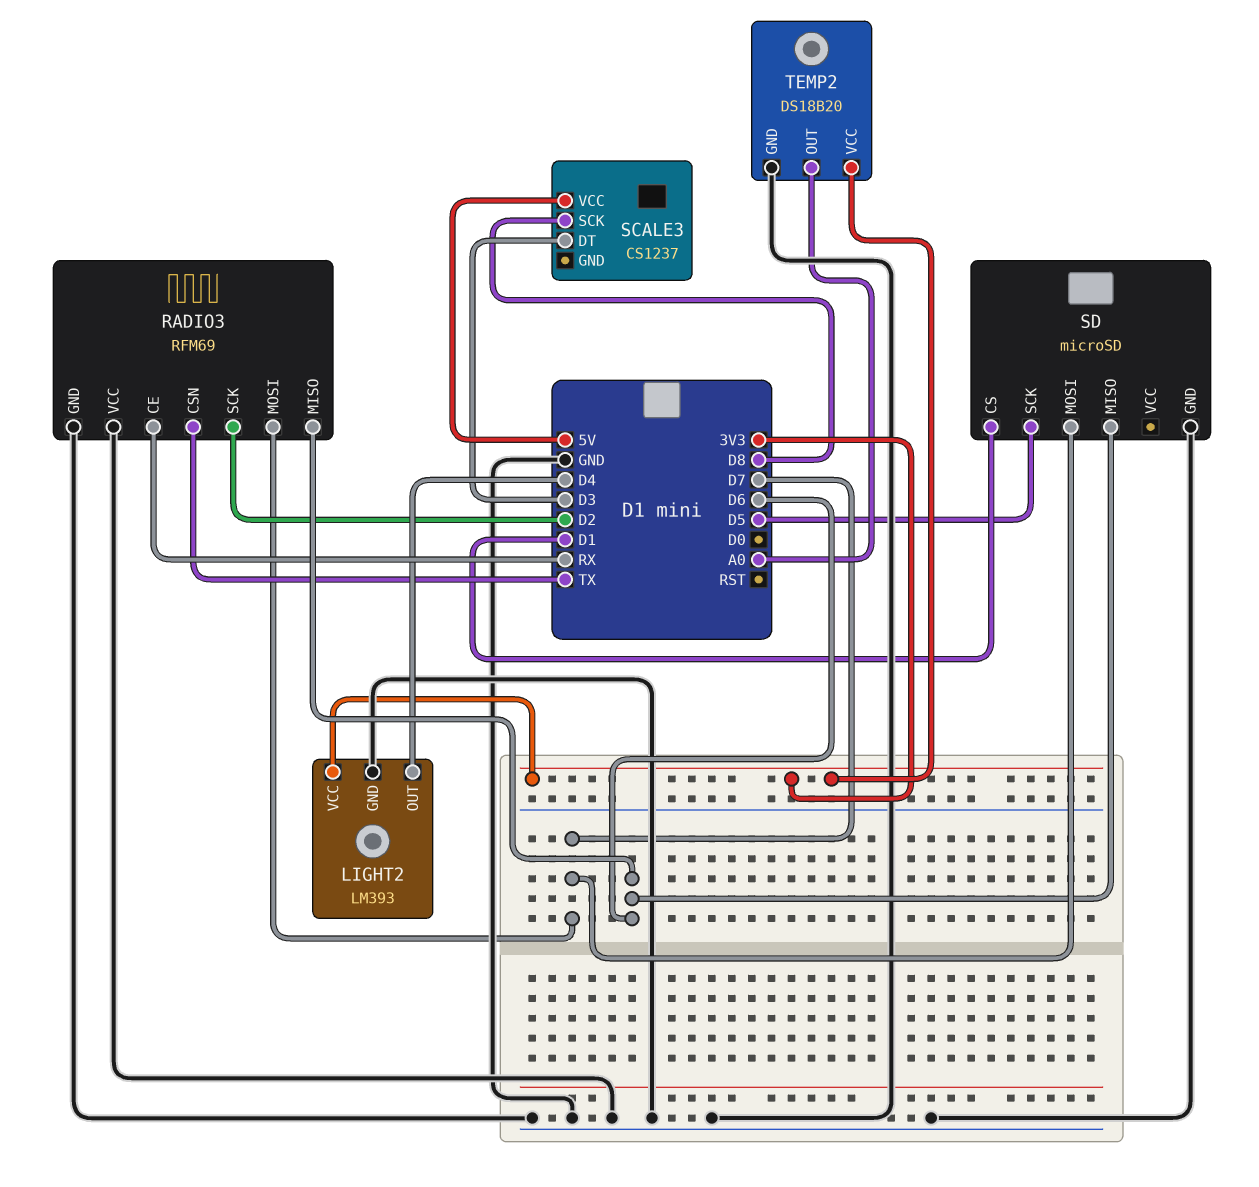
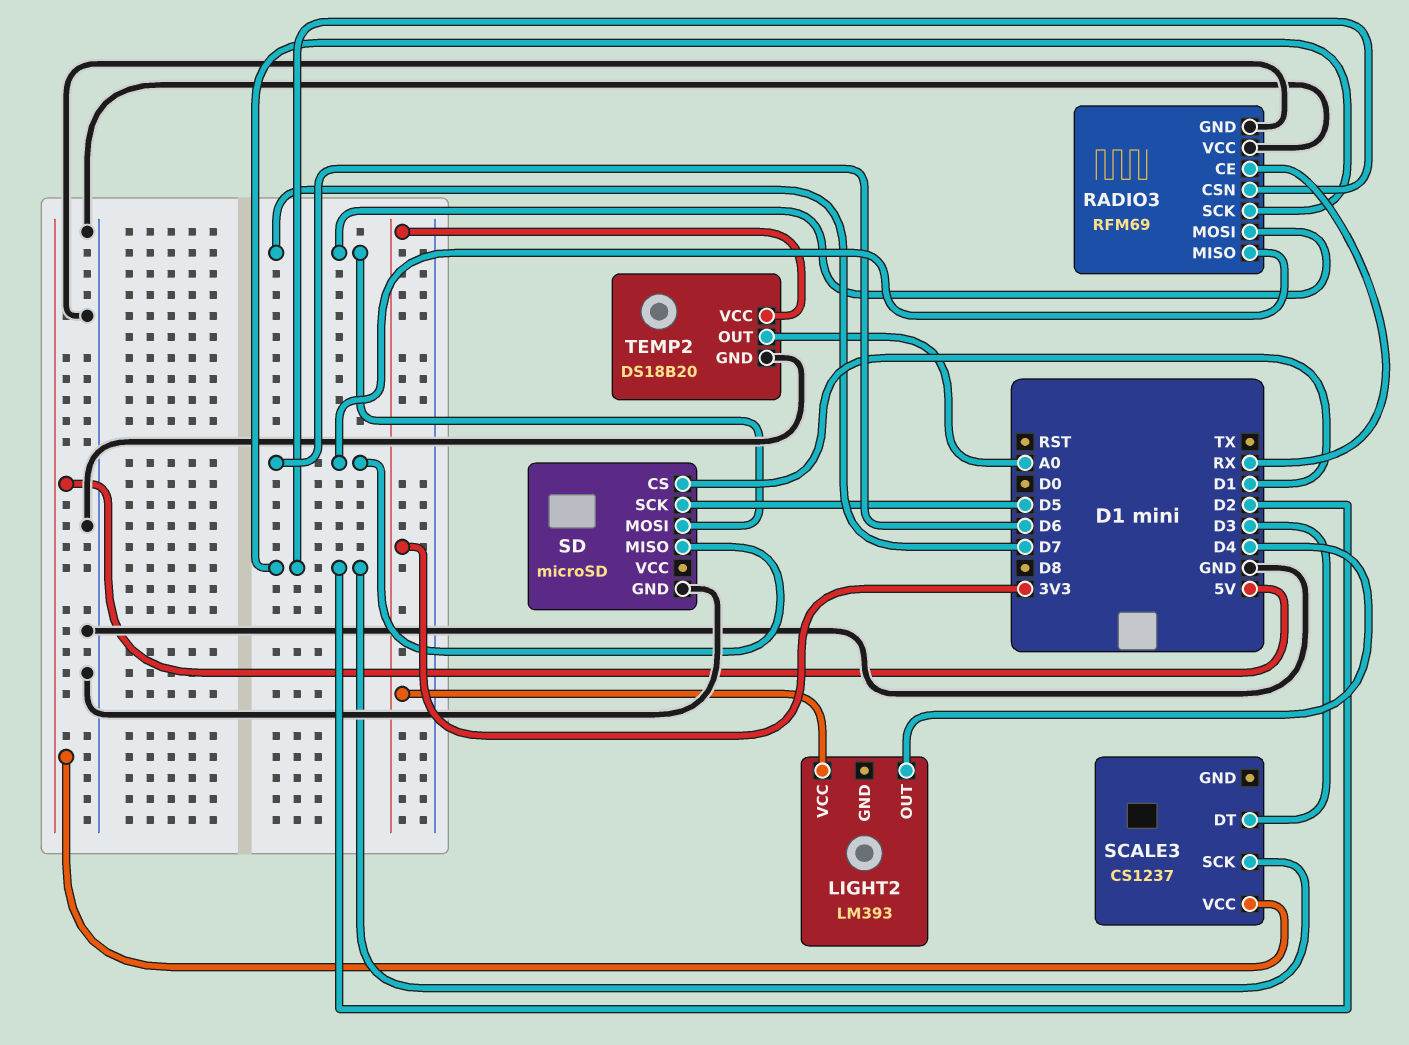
LIGHT2 pin GND: GND -> none
RADIO3 pin CSN: TX -> D2
SCALE3 pin SCK: D8 -> D2

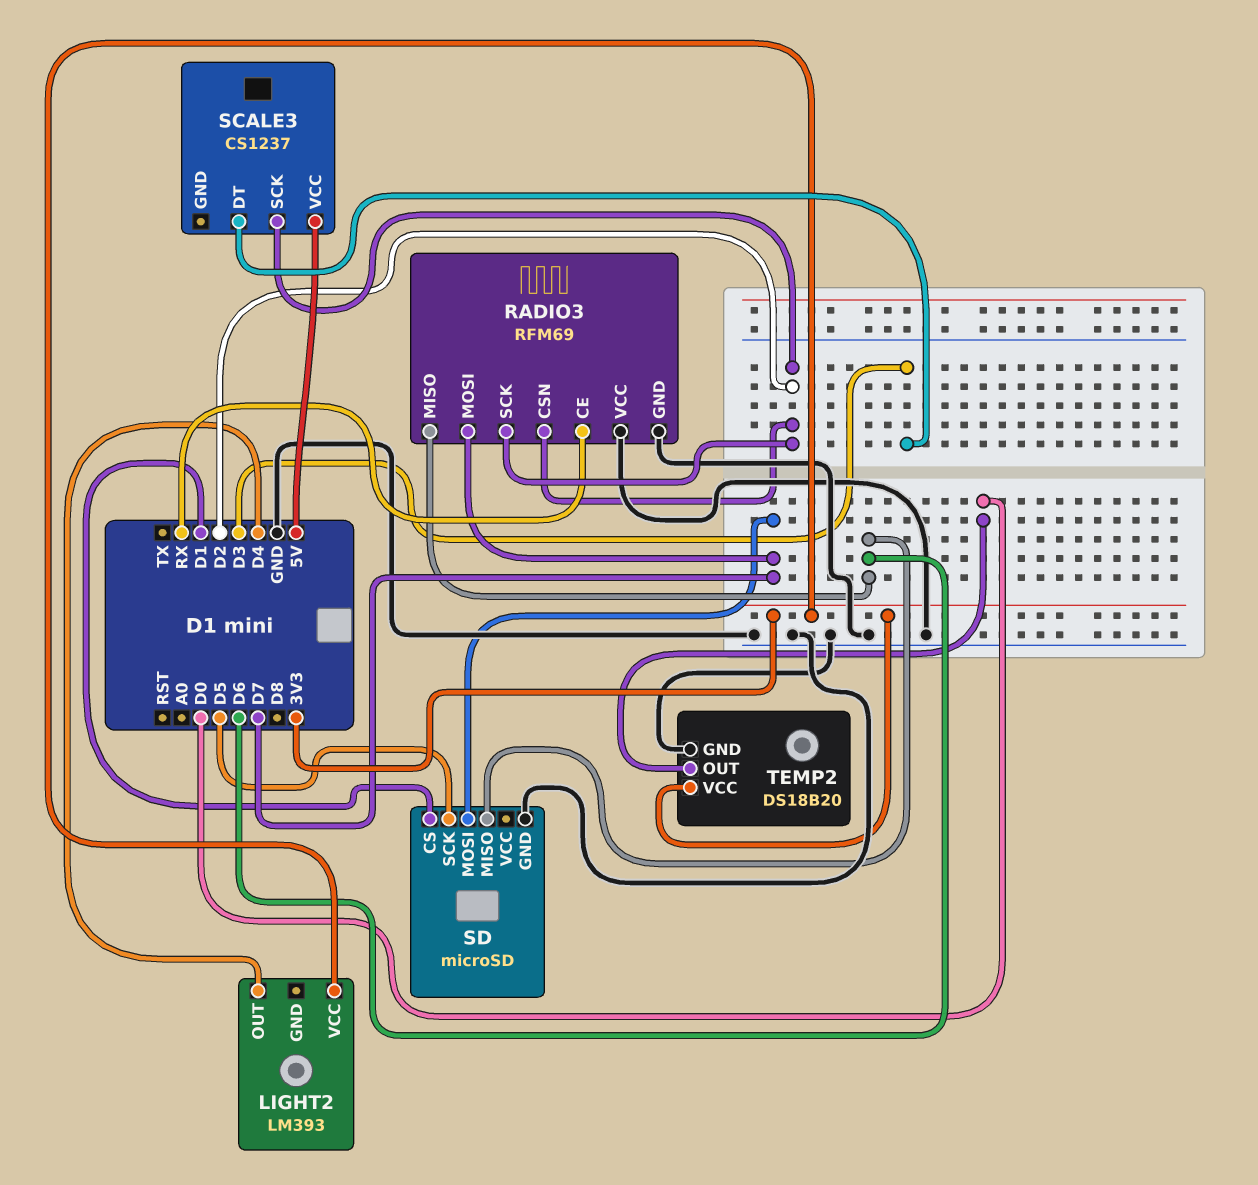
TEMP2 pin OUT: A0 -> D0

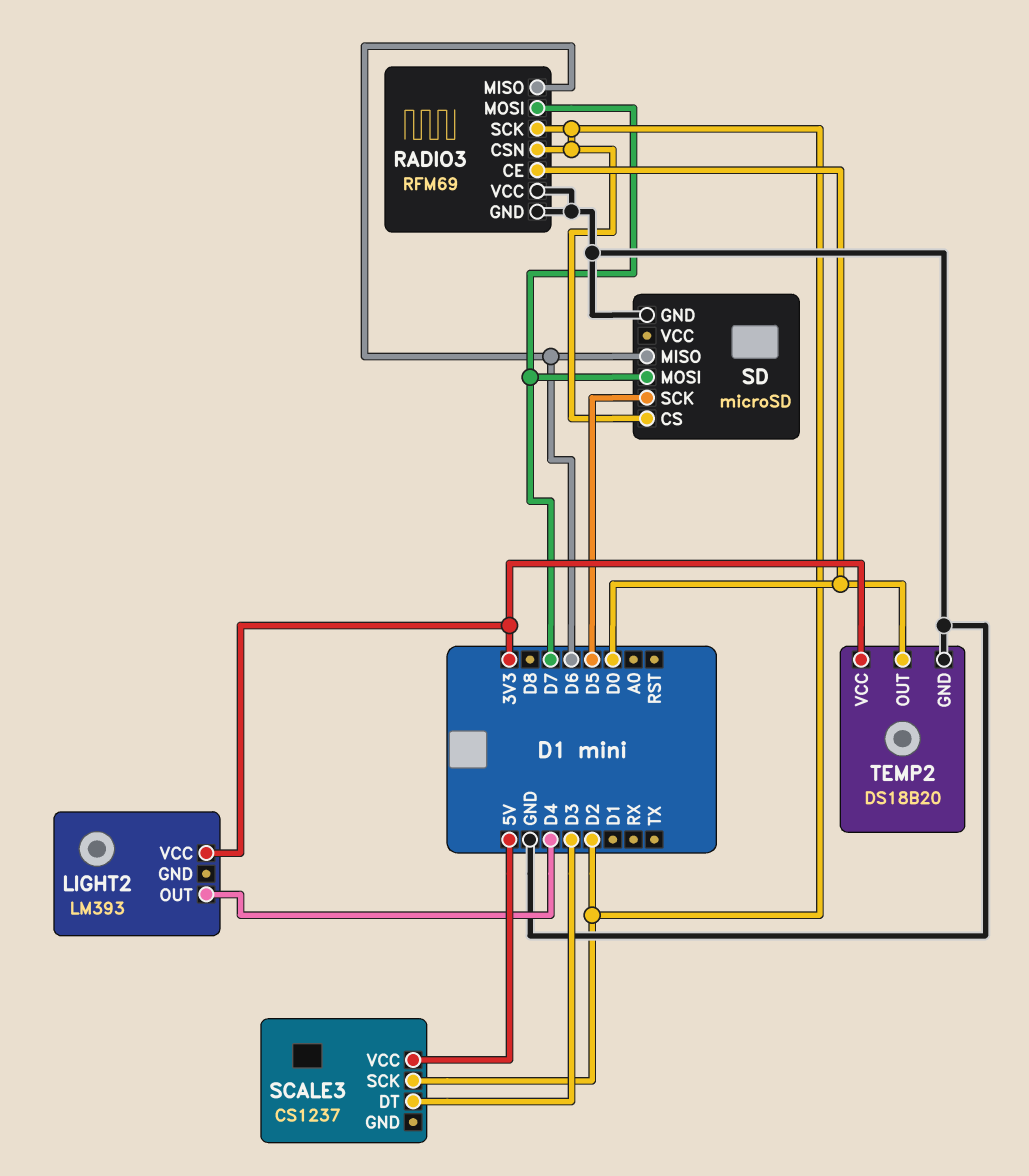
RADIO3 pin CE: RX -> D0
SD pin CS: D1 -> D2

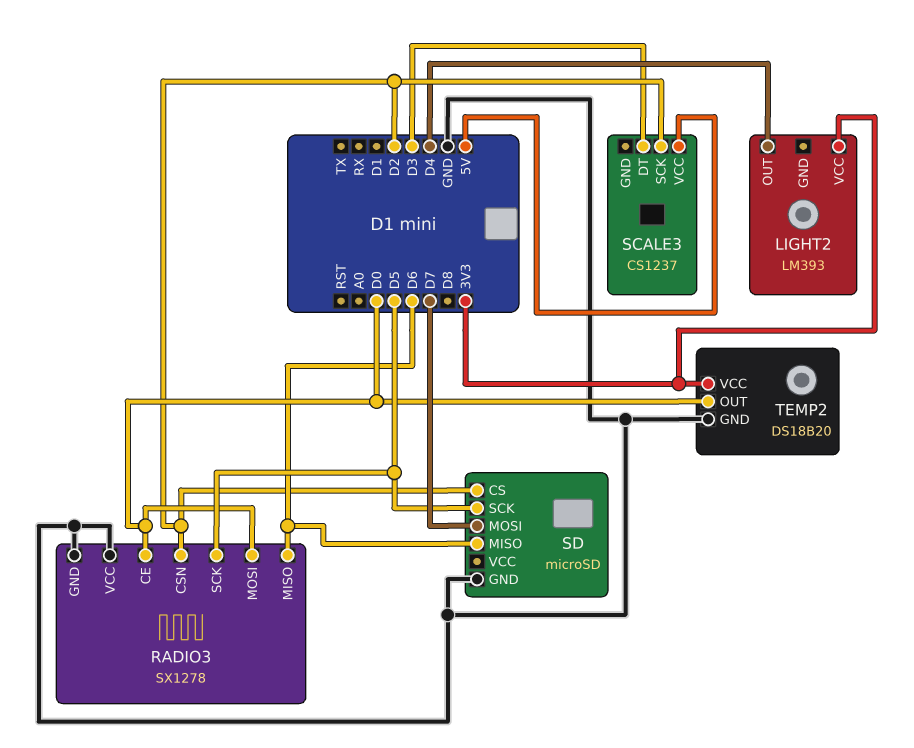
RADIO3: RFM69 -> SX1278
RADIO3 pin MOSI: D7 -> D0
RADIO3 pin SCK: D2 -> D5

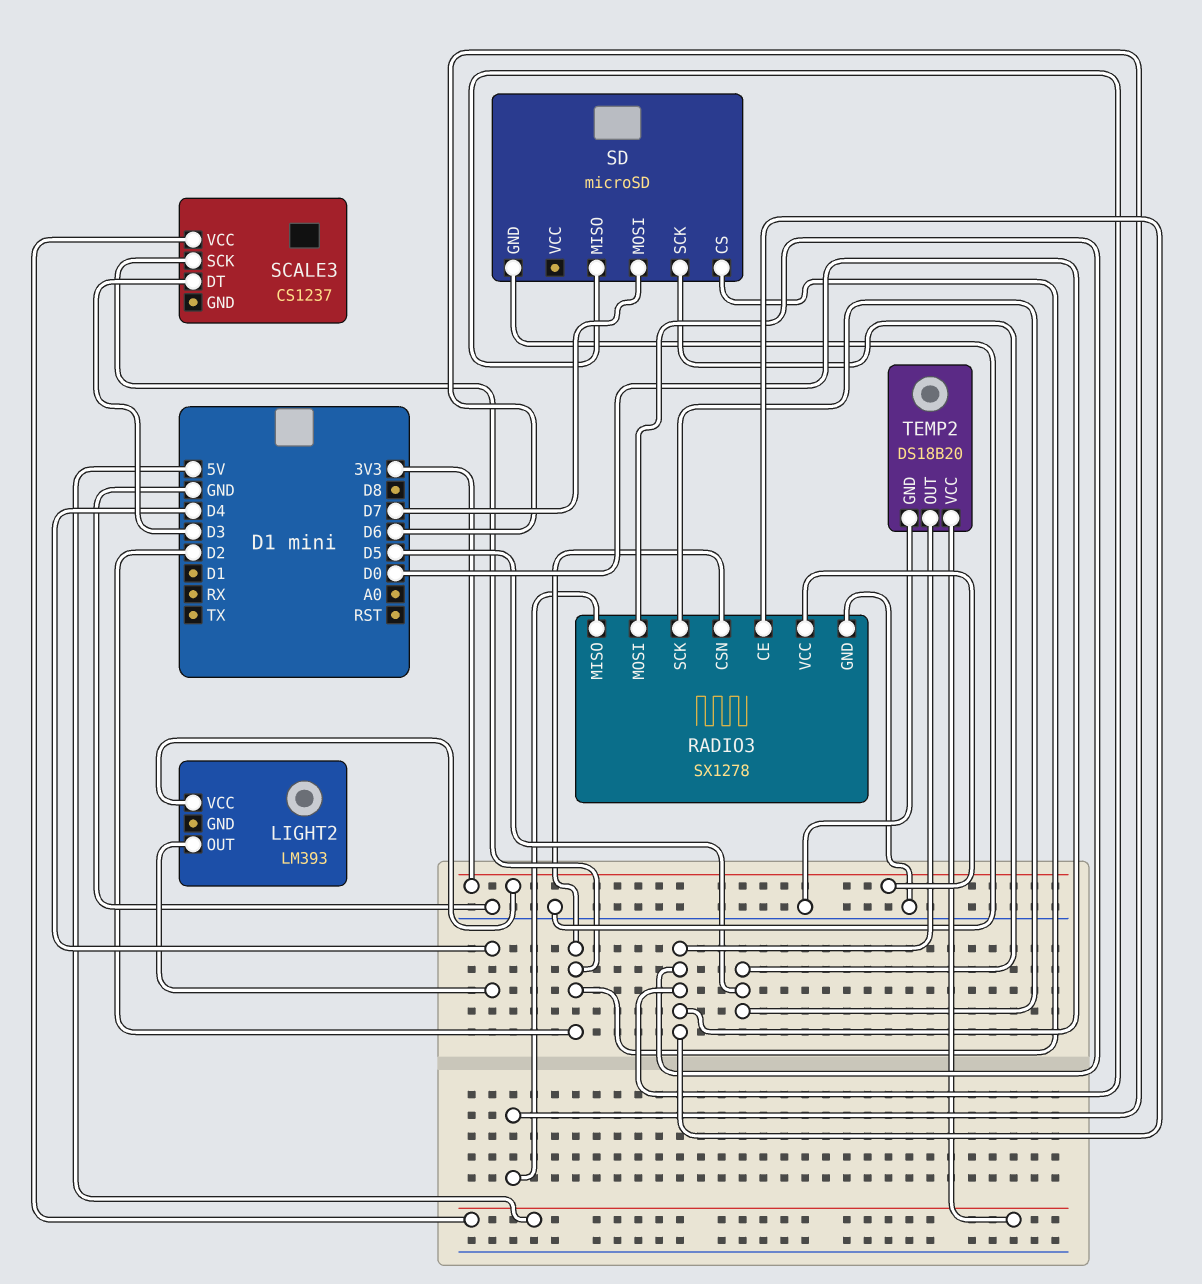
RADIO3 pin VCC: GND -> 3V3
SD pin MISO: D6 -> D0
TEMP2 pin VCC: 3V3 -> 5V

